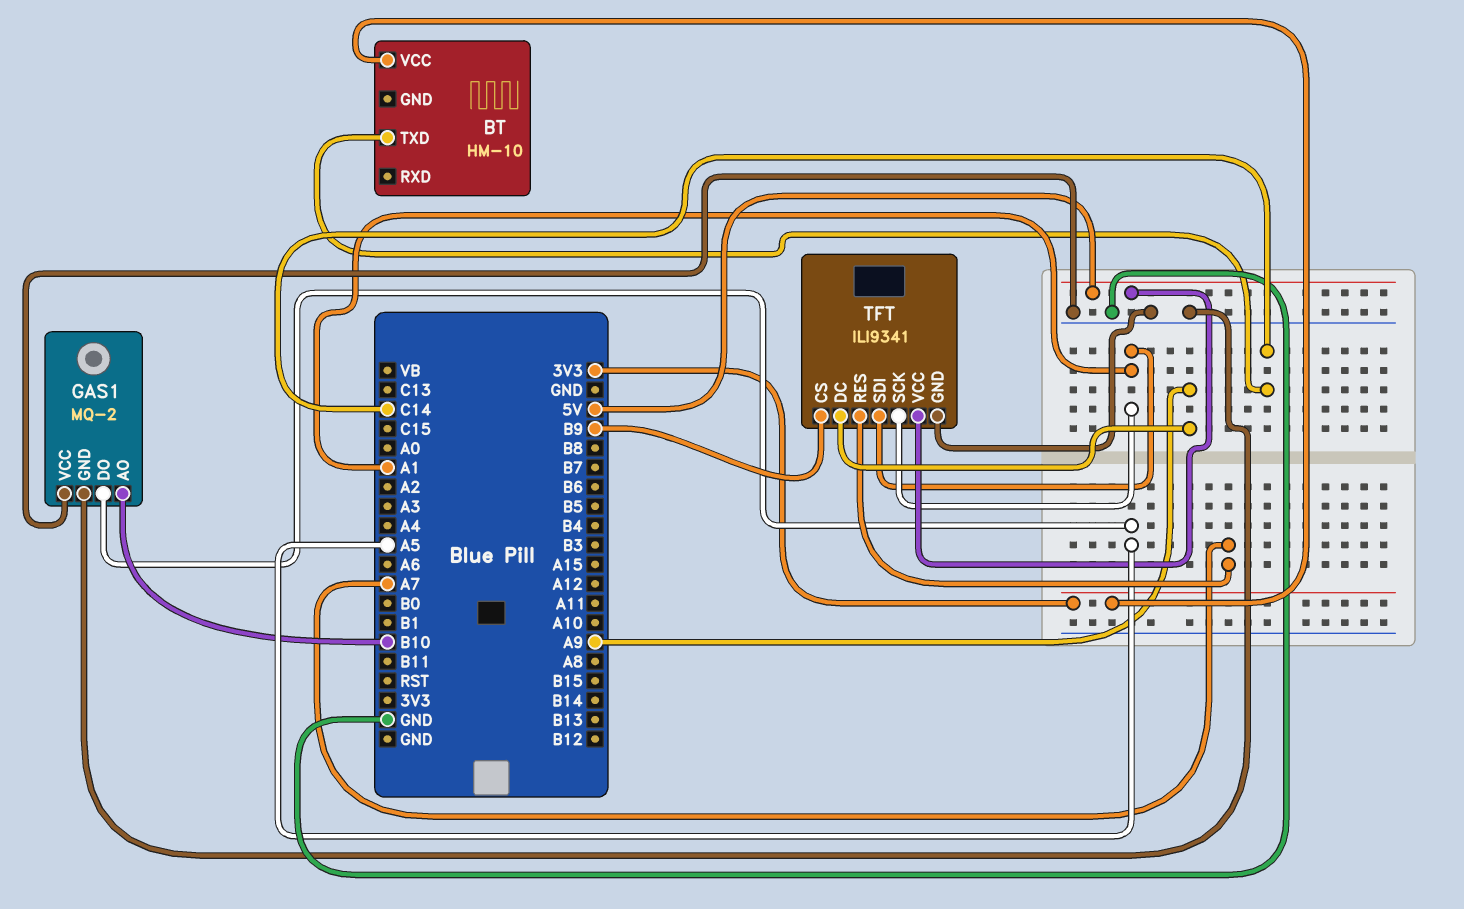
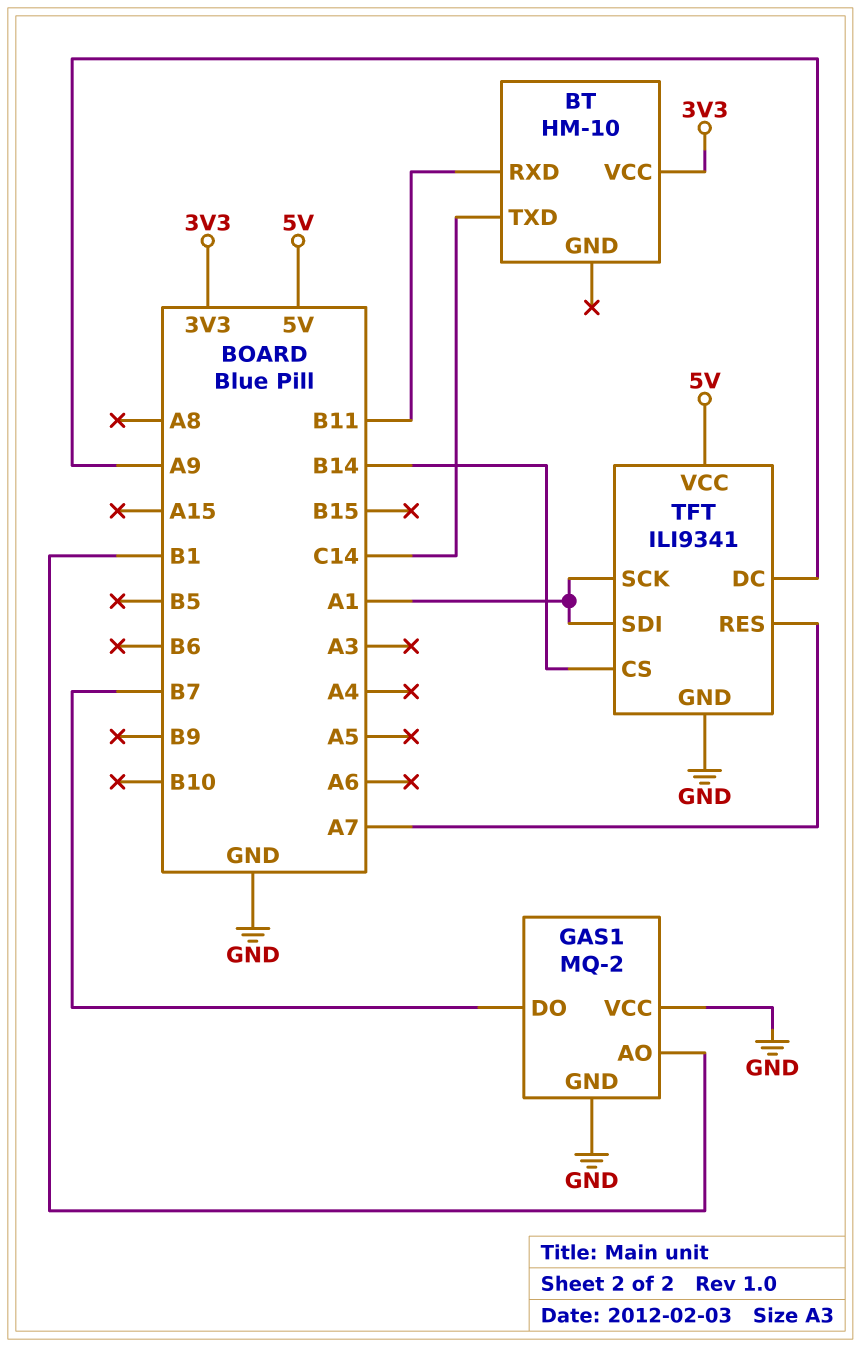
BT pin RXD: none -> B11
GAS1 pin AO: B10 -> B1
GAS1 pin DO: A5 -> B7
TFT pin CS: B9 -> B14

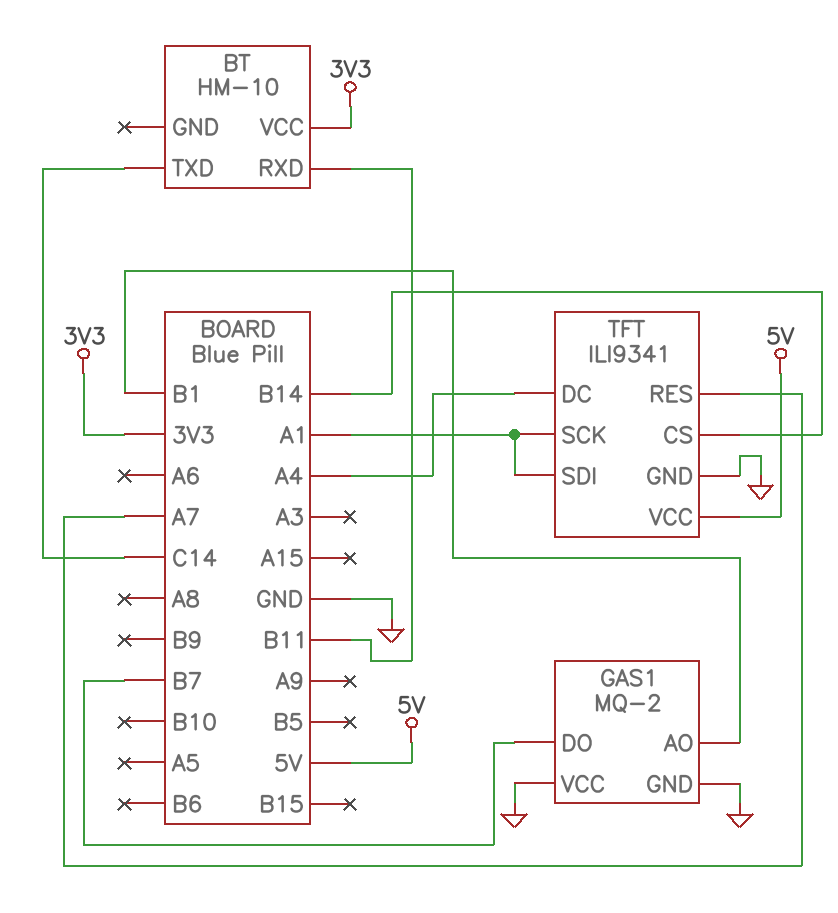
TFT pin DC: A9 -> A4

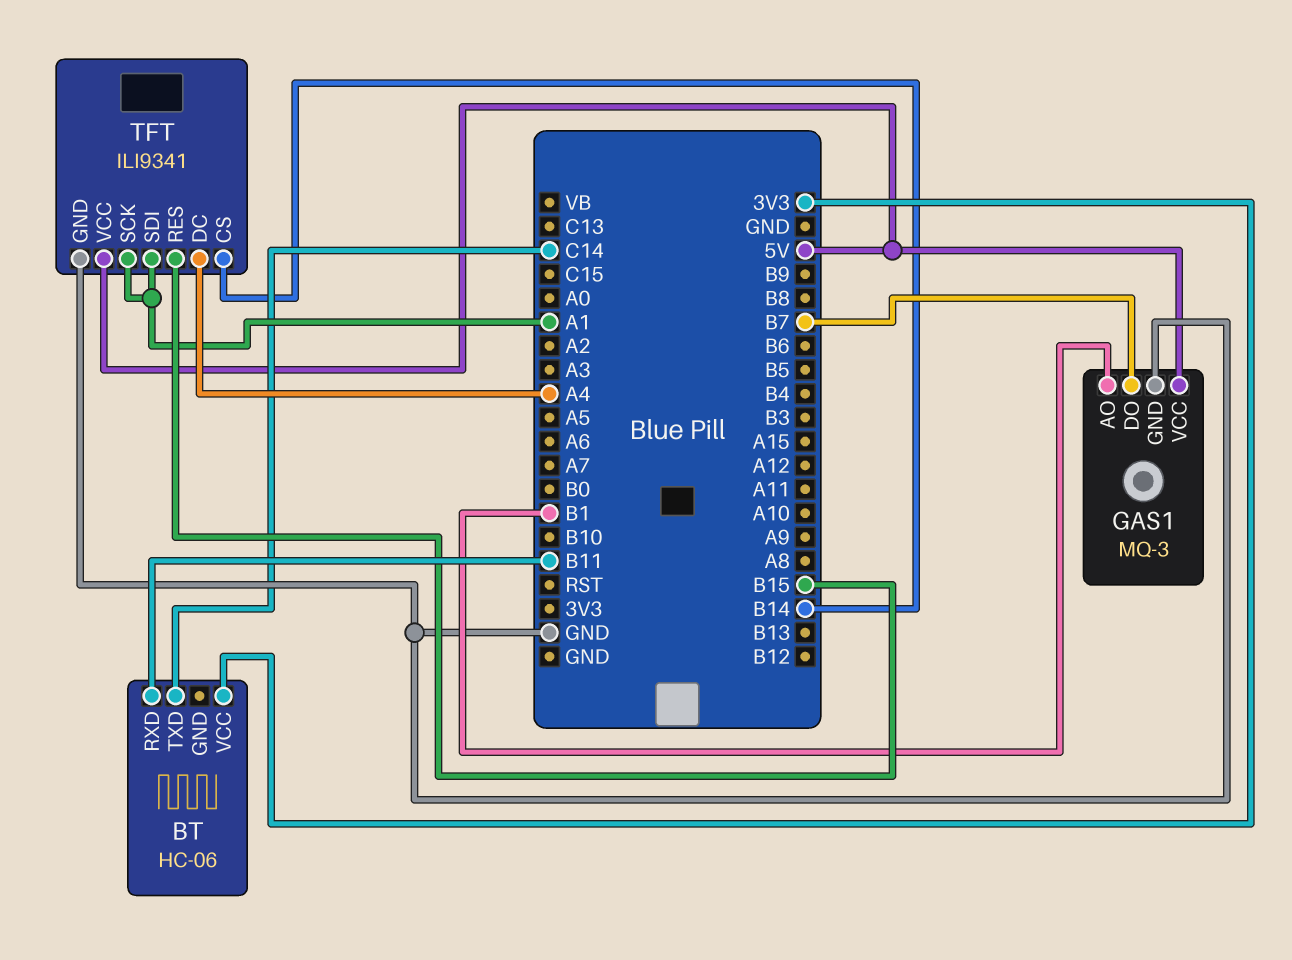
BT: HM-10 -> HC-06
GAS1: MQ-2 -> MQ-3
GAS1 pin VCC: GND -> 5V
TFT pin RES: A7 -> B15

